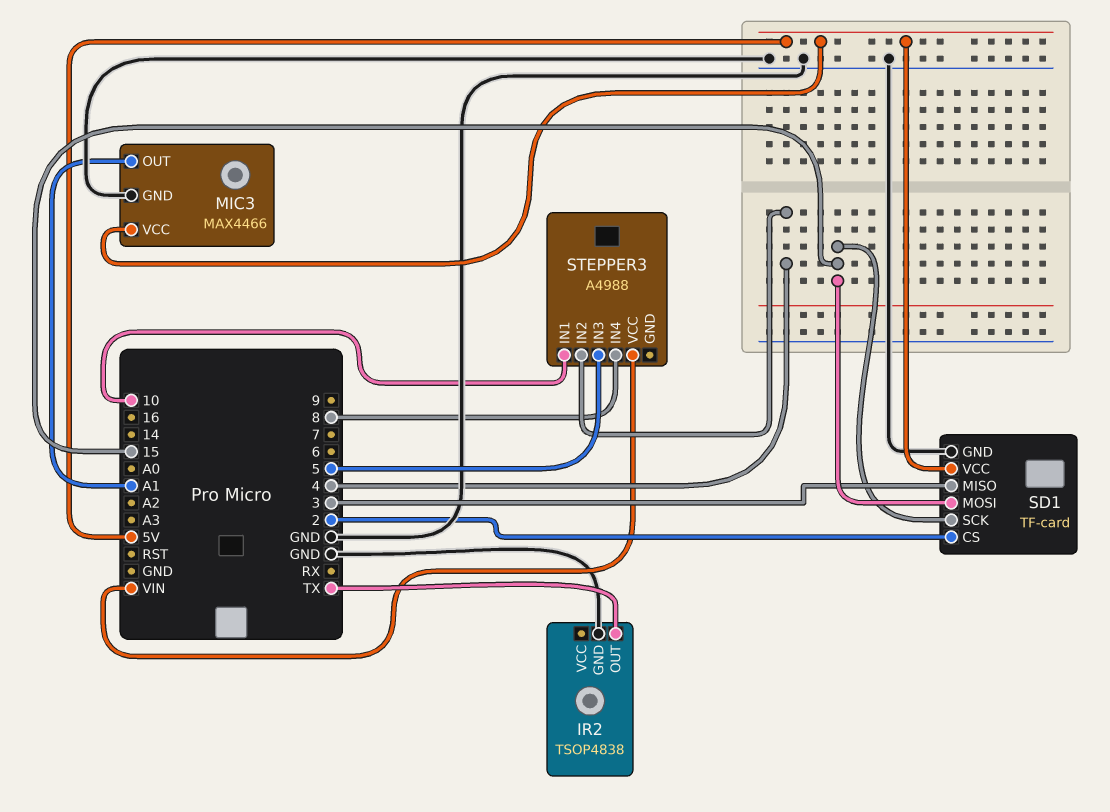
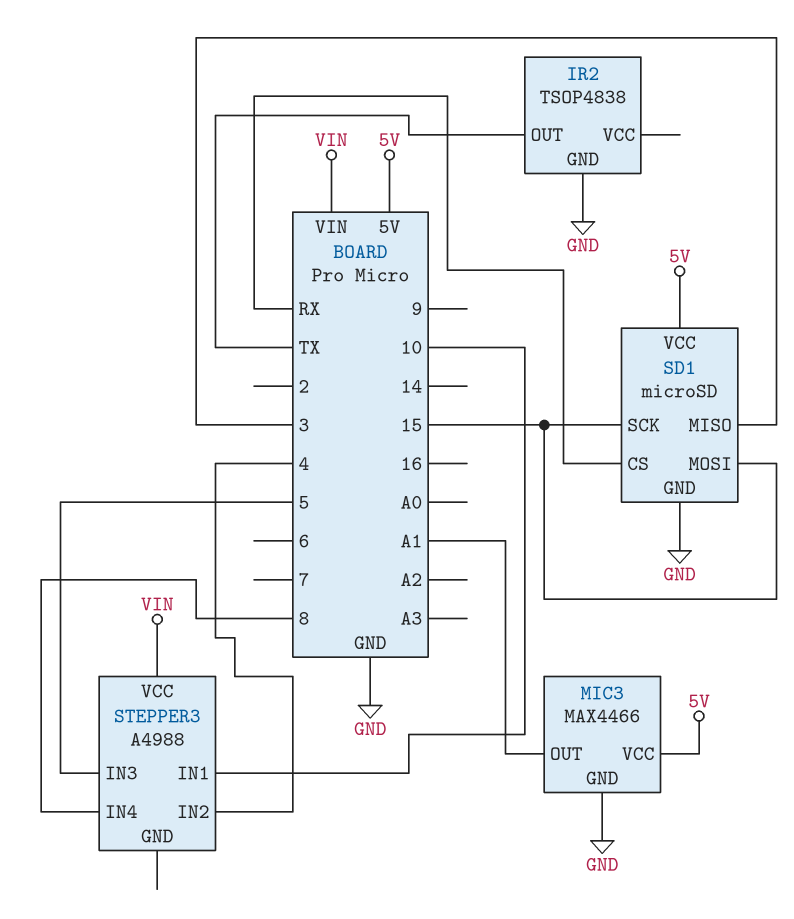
SD1: TF-card -> microSD
SD1 pin CS: 2 -> RX

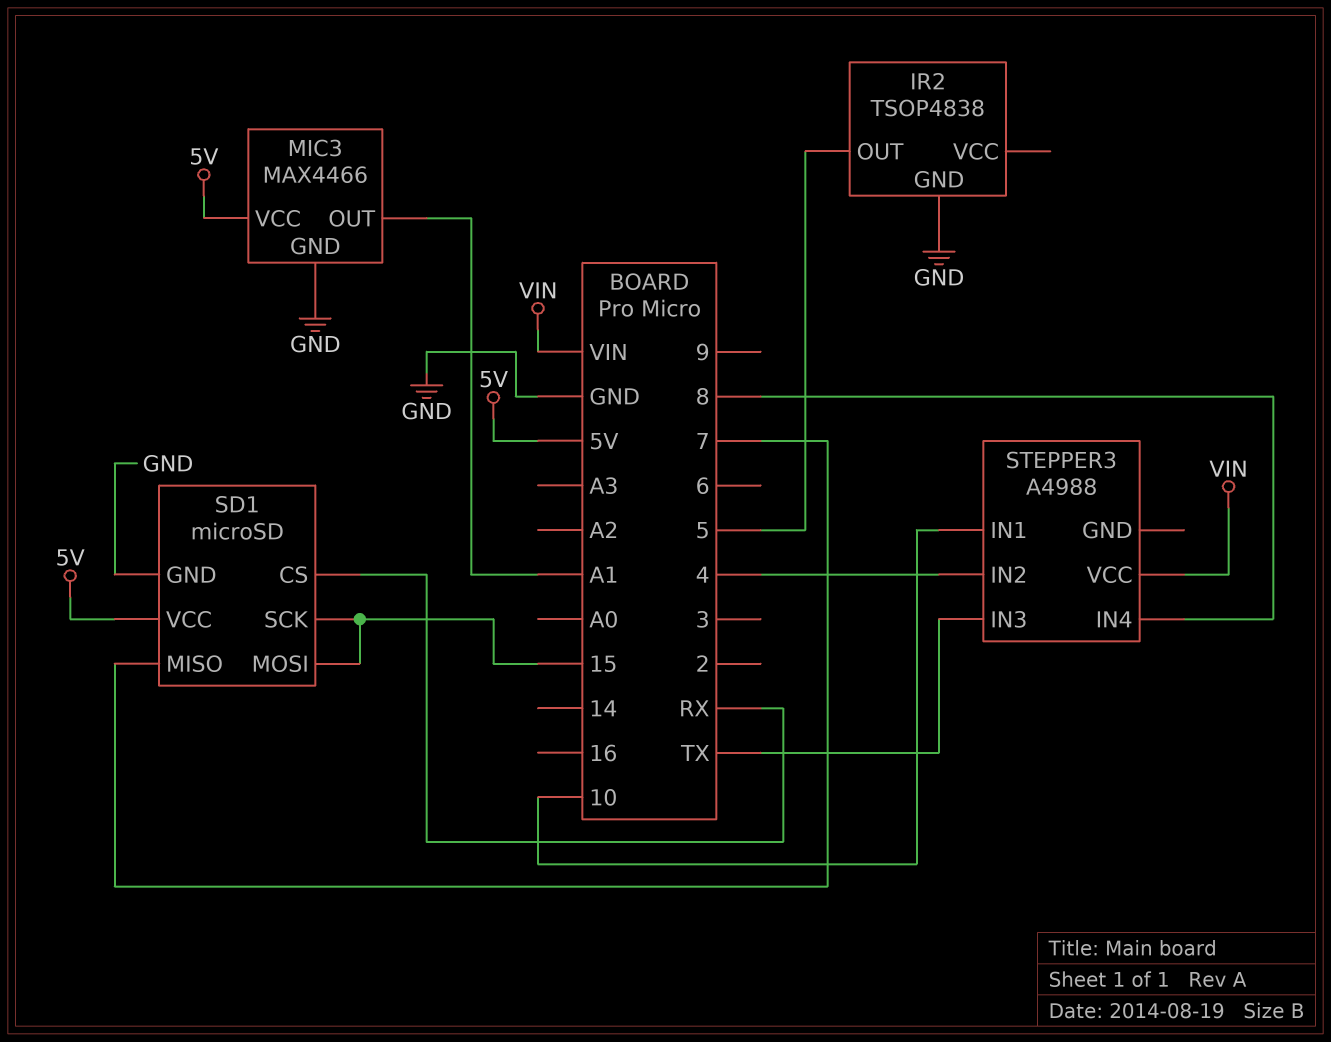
IR2 pin OUT: TX -> 5
SD1 pin MISO: 3 -> 7
STEPPER3 pin IN3: 5 -> TX

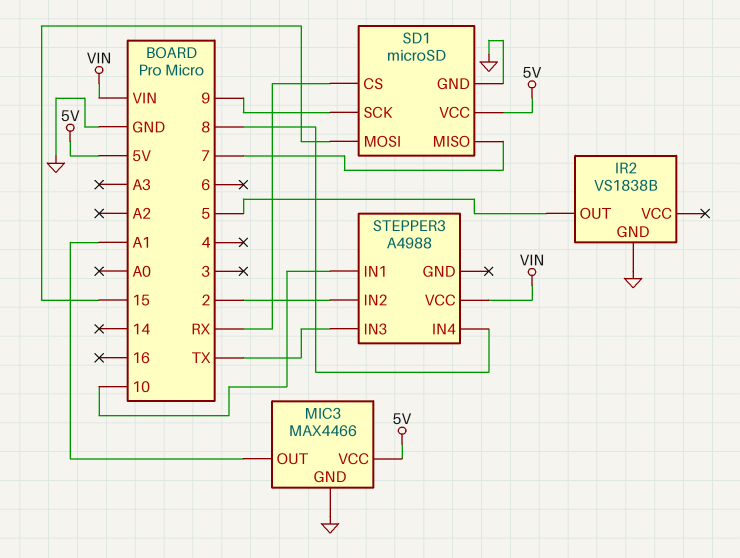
IR2: TSOP4838 -> VS1838B
SD1 pin SCK: 15 -> 9
STEPPER3 pin IN2: 4 -> 2

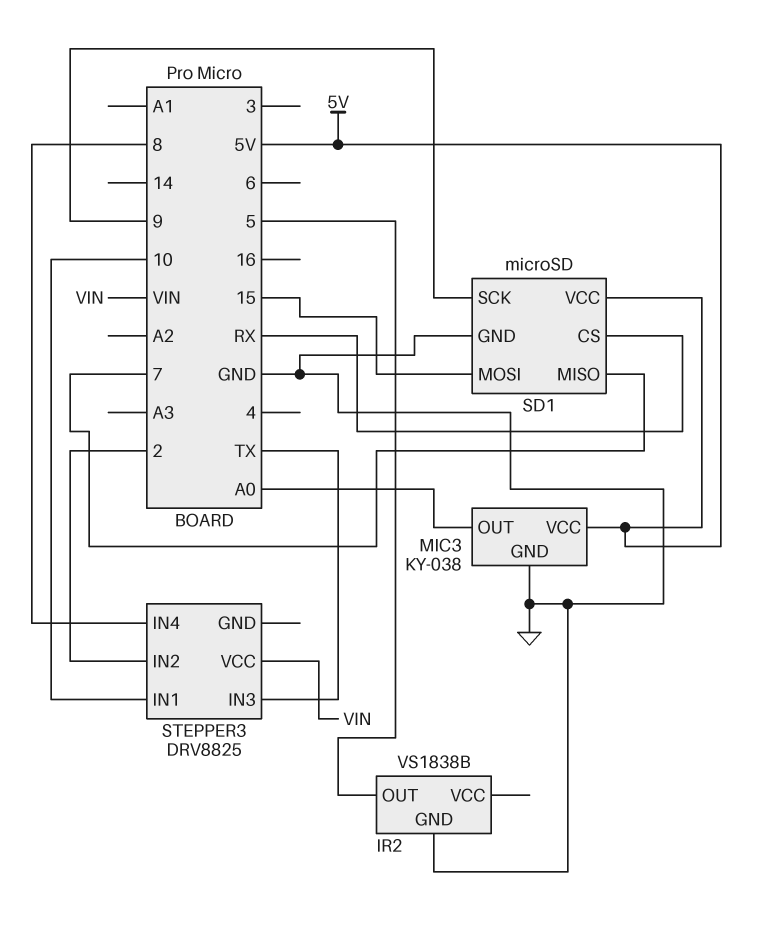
MIC3: MAX4466 -> KY-038
MIC3 pin OUT: A1 -> A0
STEPPER3: A4988 -> DRV8825

